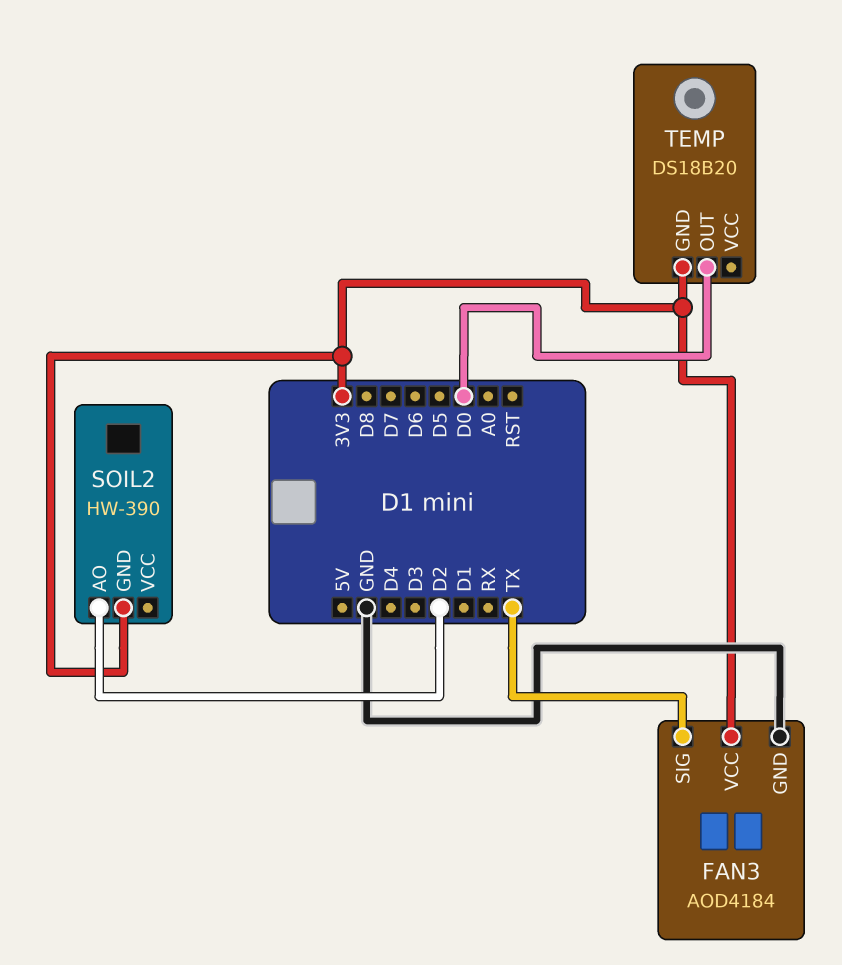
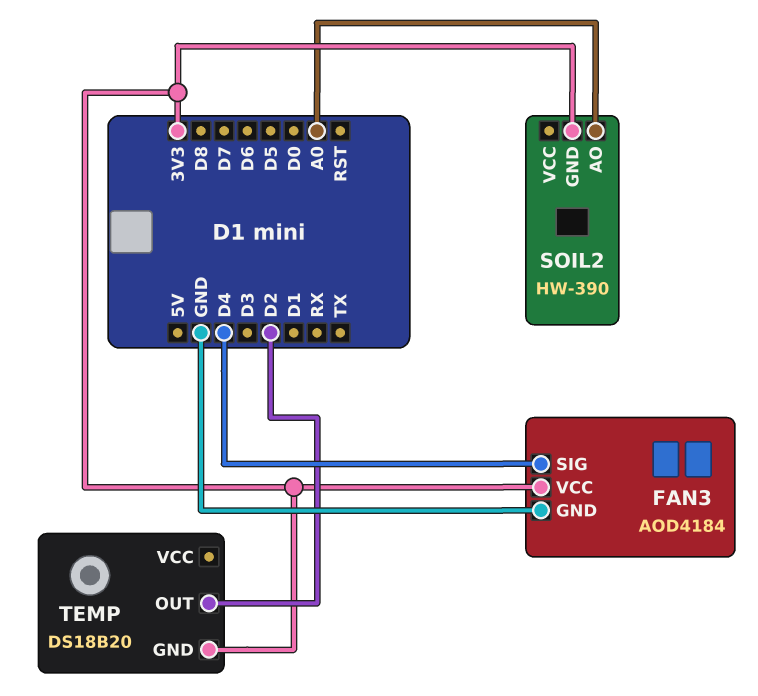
FAN3 pin SIG: TX -> D4
SOIL2 pin AO: D2 -> A0
TEMP pin OUT: D0 -> D2

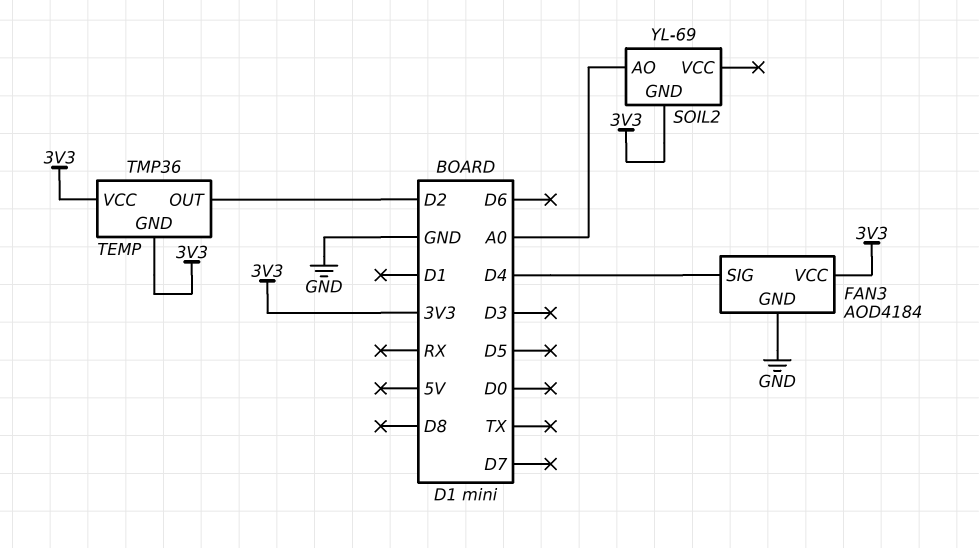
SOIL2: HW-390 -> YL-69
TEMP: DS18B20 -> TMP36
TEMP pin VCC: none -> 3V3

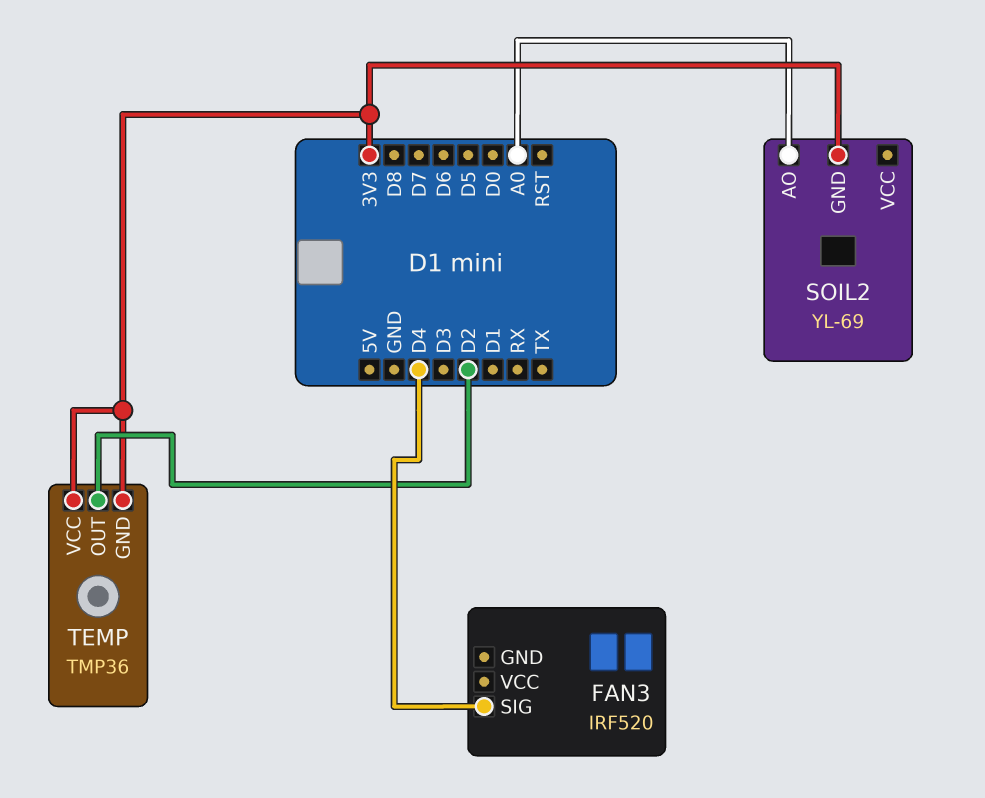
FAN3: AOD4184 -> IRF520
FAN3 pin GND: GND -> none
FAN3 pin VCC: 3V3 -> none

